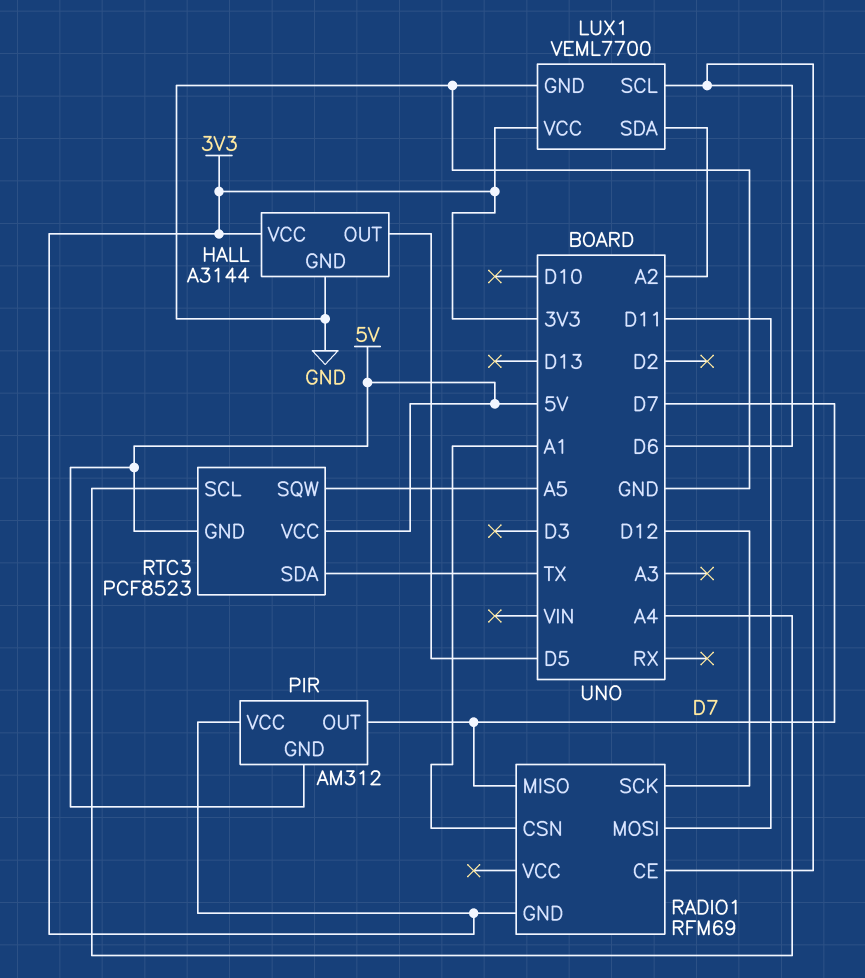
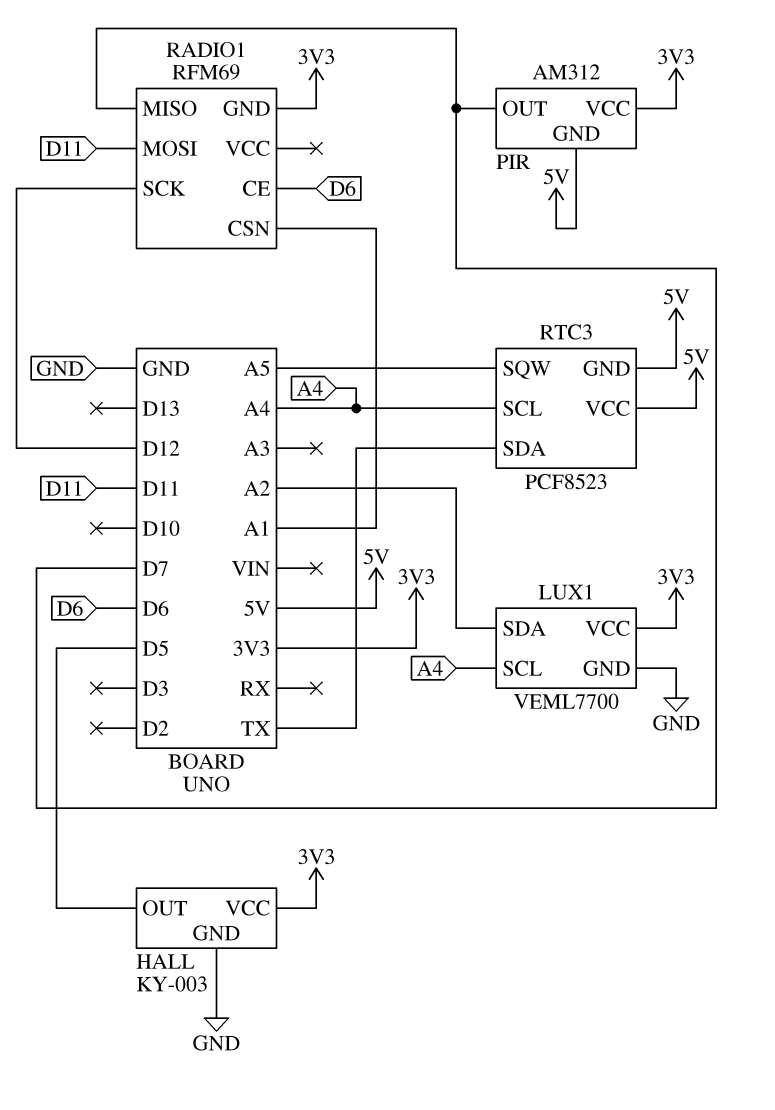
HALL: A3144 -> KY-003
LUX1 pin SCL: D6 -> A4

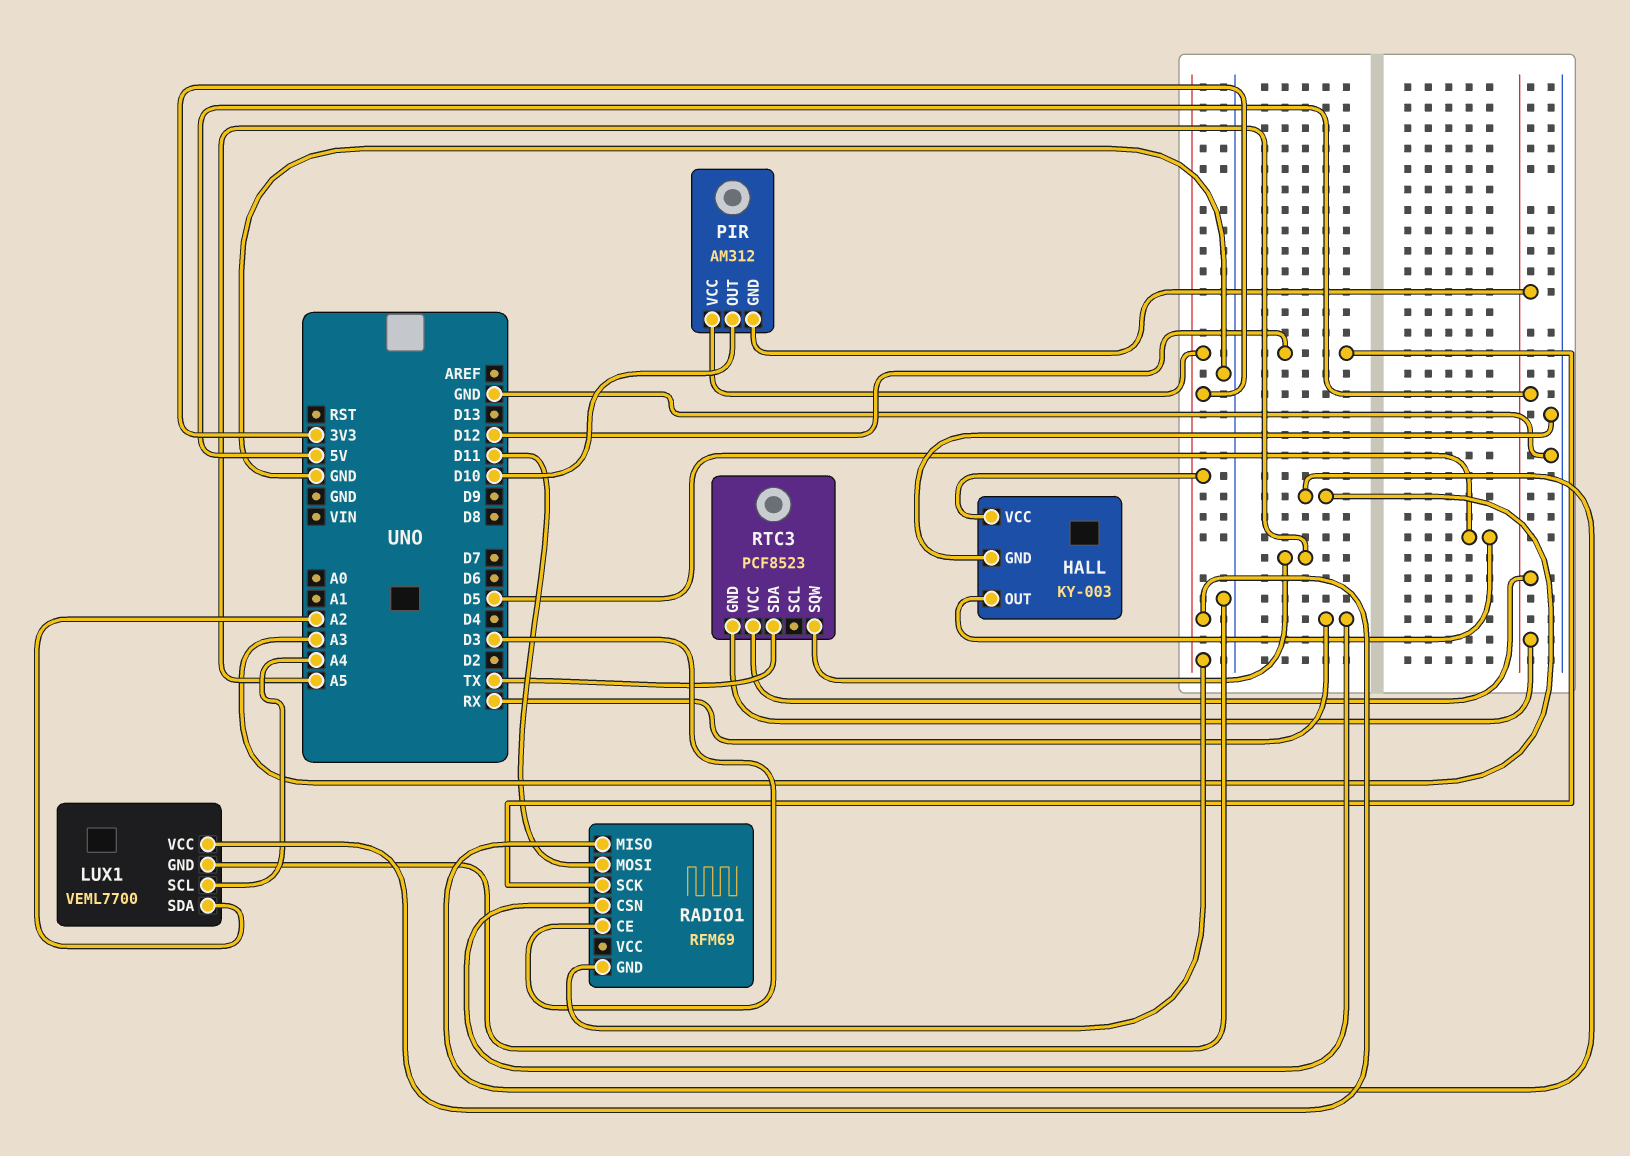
PIR pin OUT: D7 -> D10
RADIO1 pin CE: D6 -> D3
RADIO1 pin CSN: A1 -> RX
RADIO1 pin MISO: D7 -> A3
RTC3 pin SCL: A4 -> none

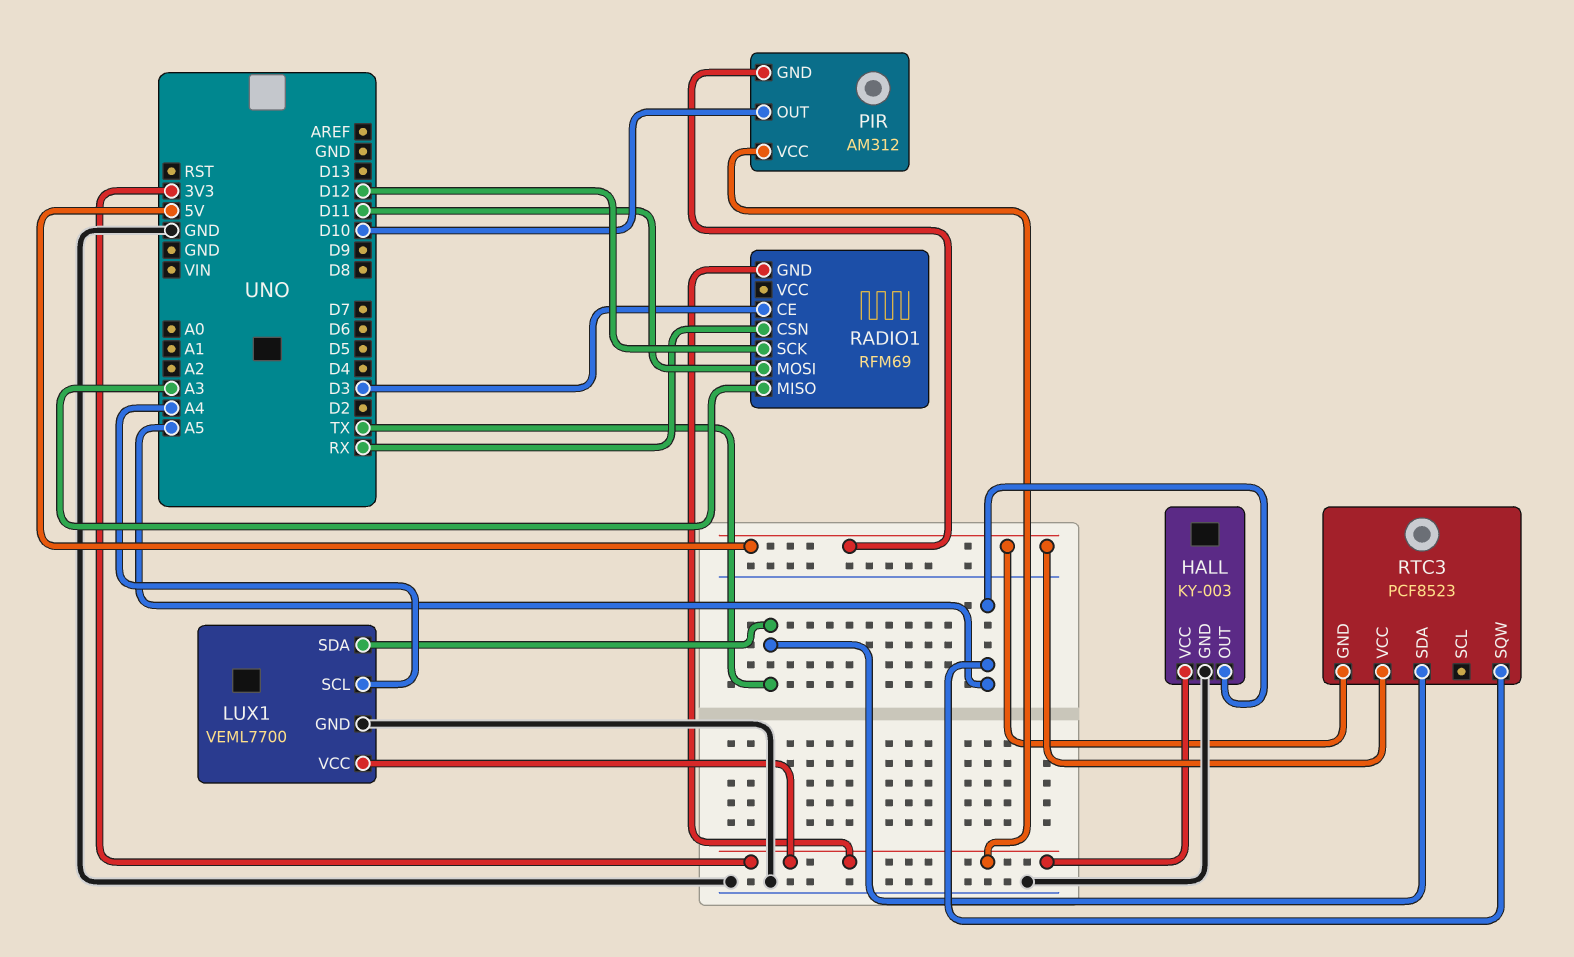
HALL pin OUT: D5 -> A5
LUX1 pin SDA: A2 -> TX

